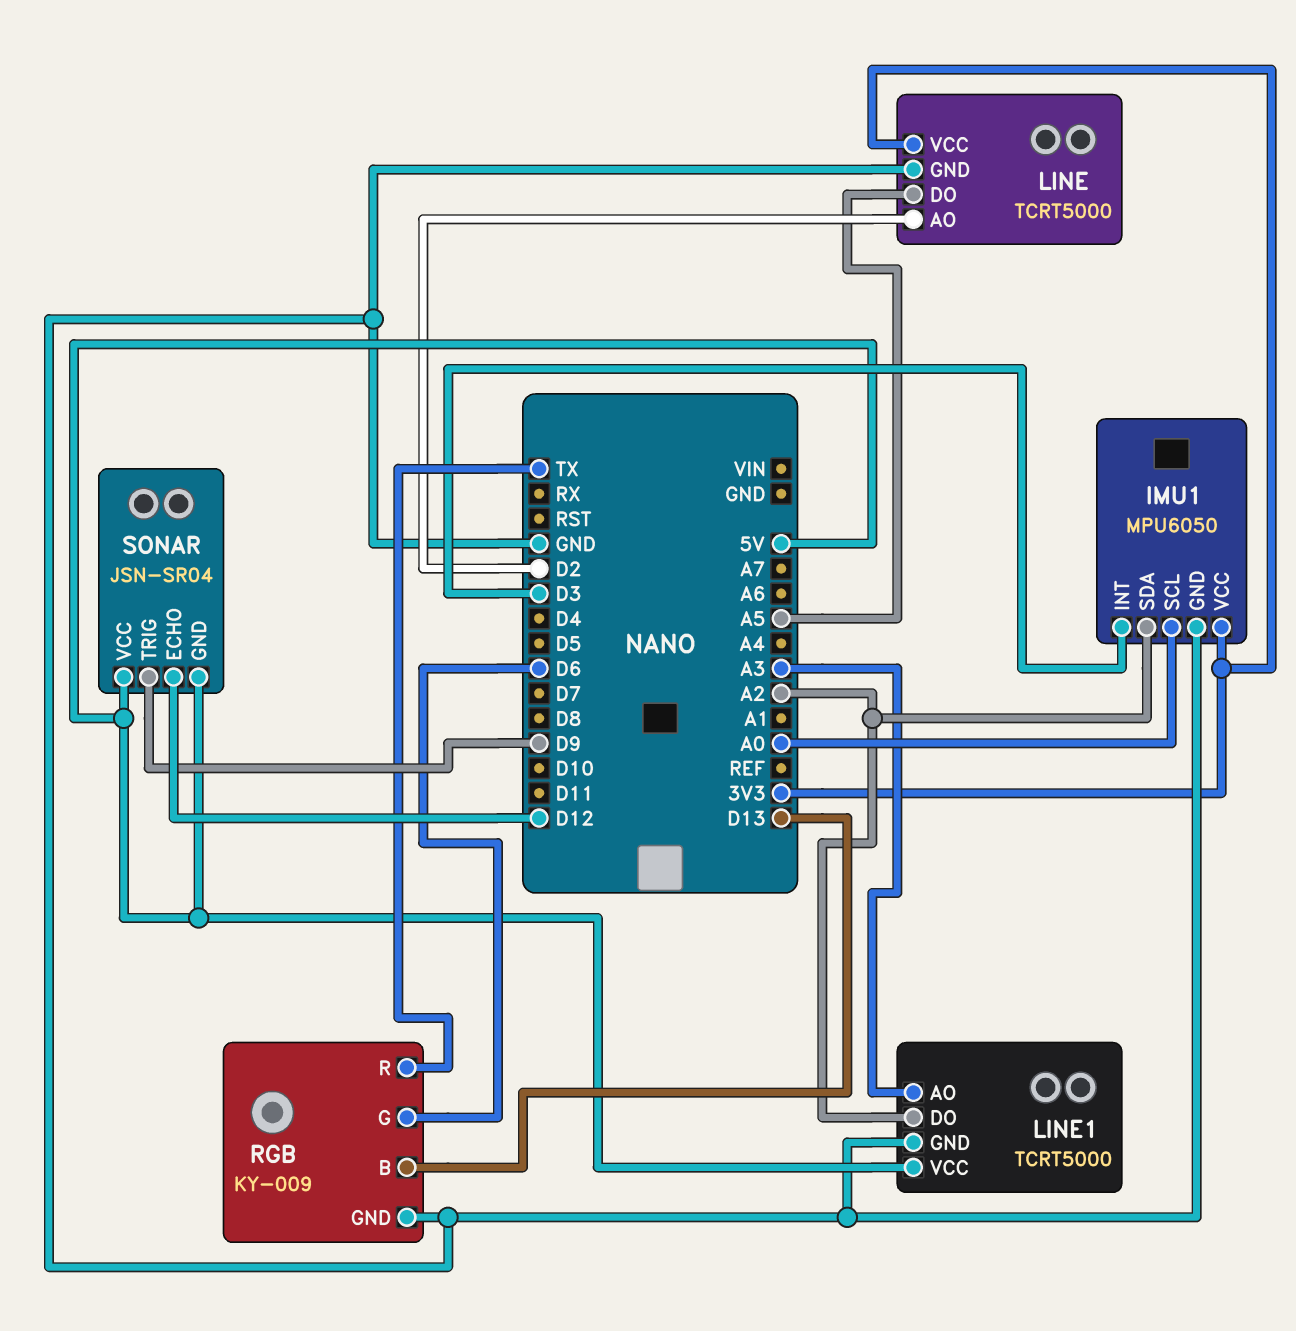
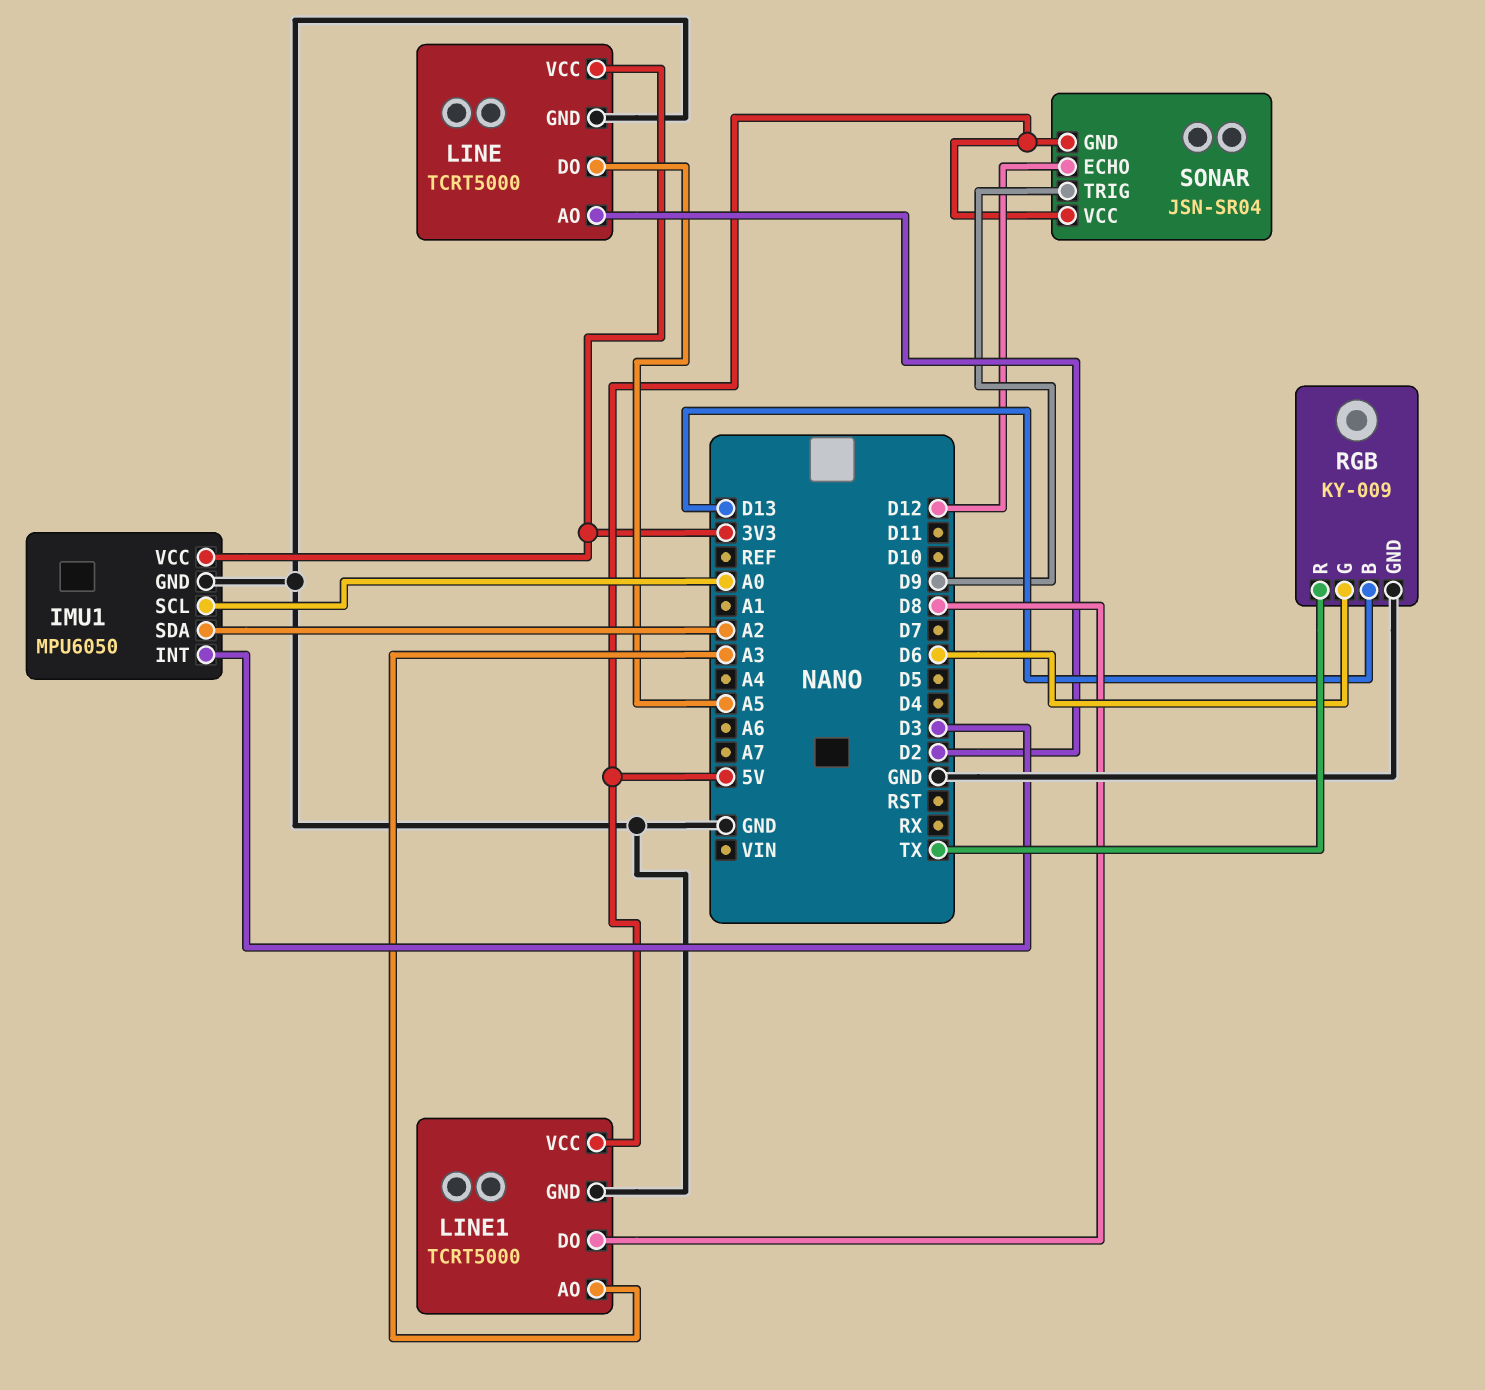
LINE1 pin DO: A2 -> D8

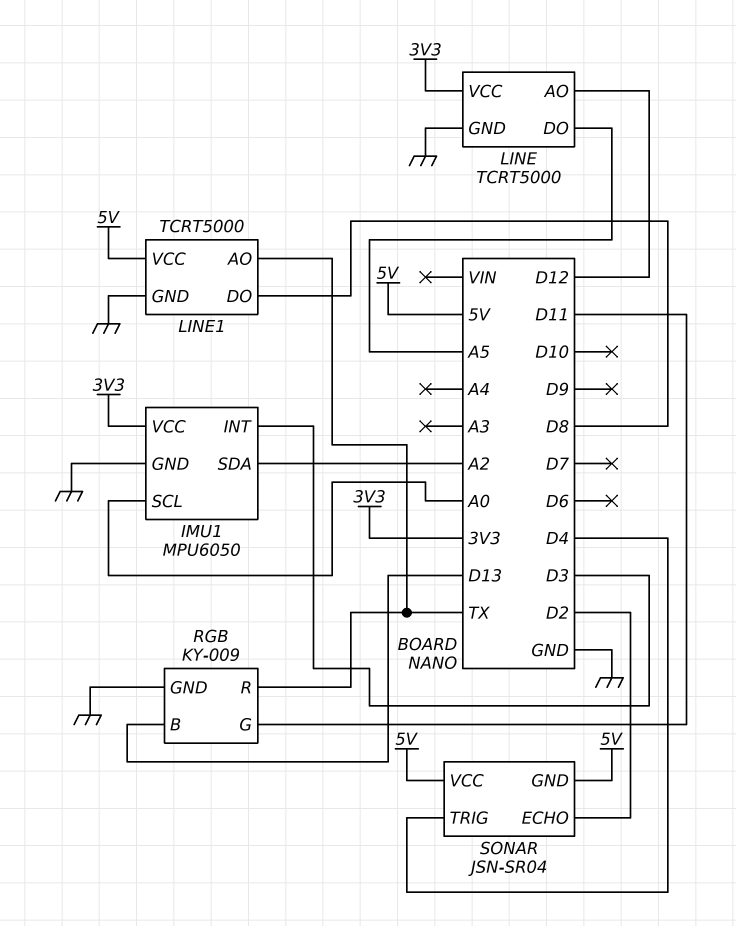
LINE pin AO: D2 -> D12
LINE1 pin AO: A3 -> TX
RGB pin G: D6 -> D11
SONAR pin ECHO: D12 -> D2
SONAR pin TRIG: D9 -> D4

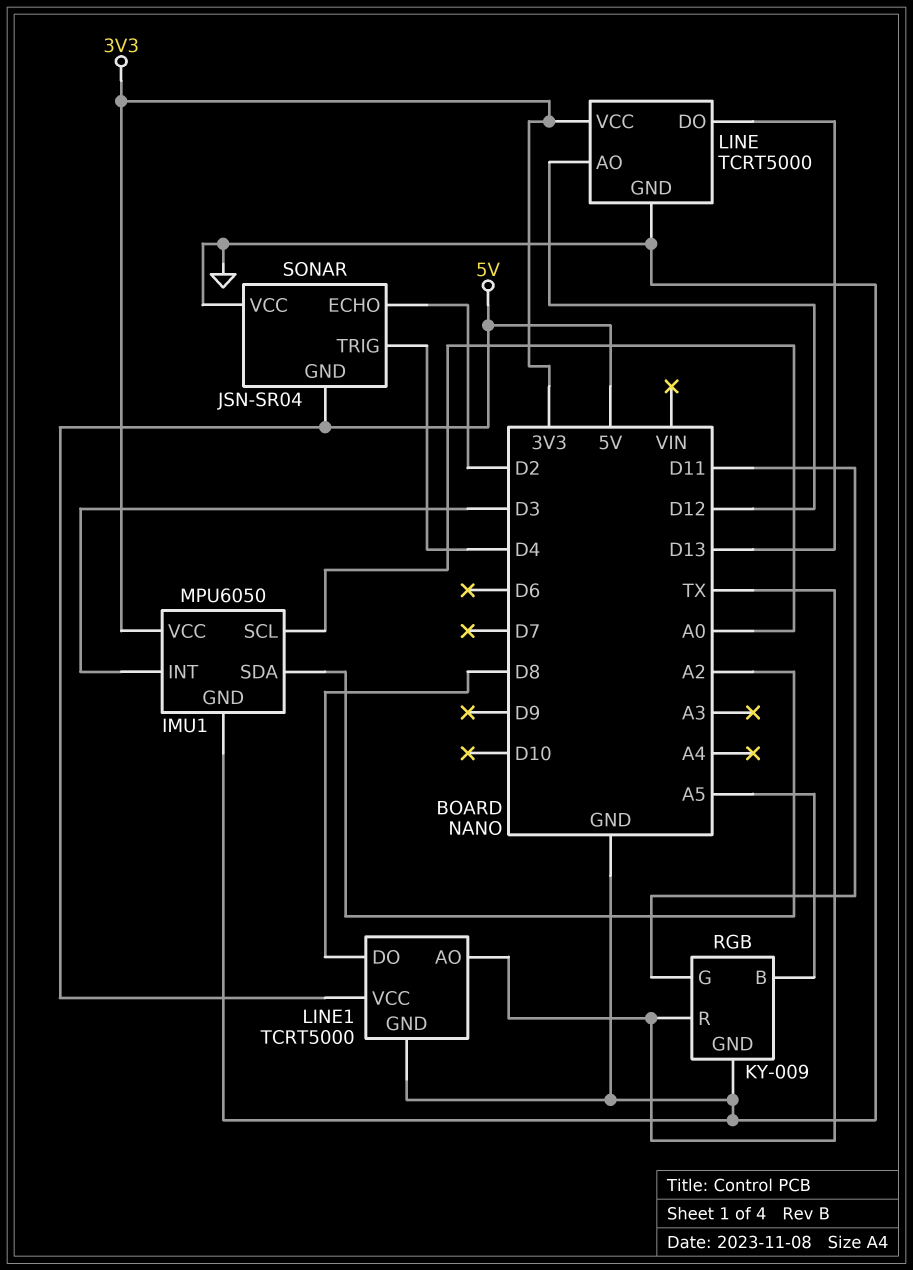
LINE pin DO: A5 -> D13
RGB pin B: D13 -> A5
SONAR pin VCC: 5V -> GND

